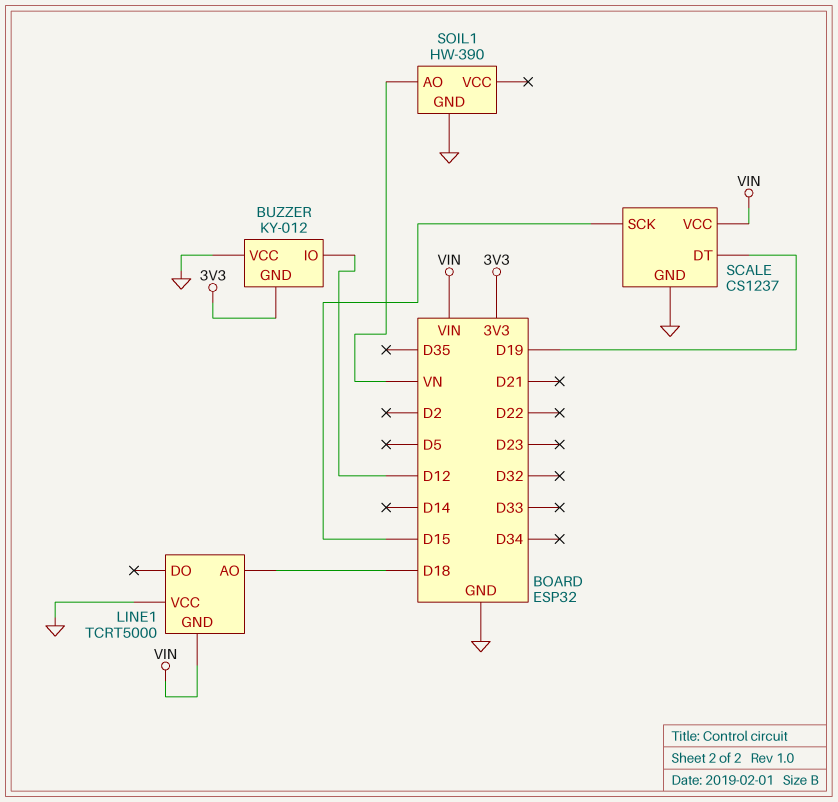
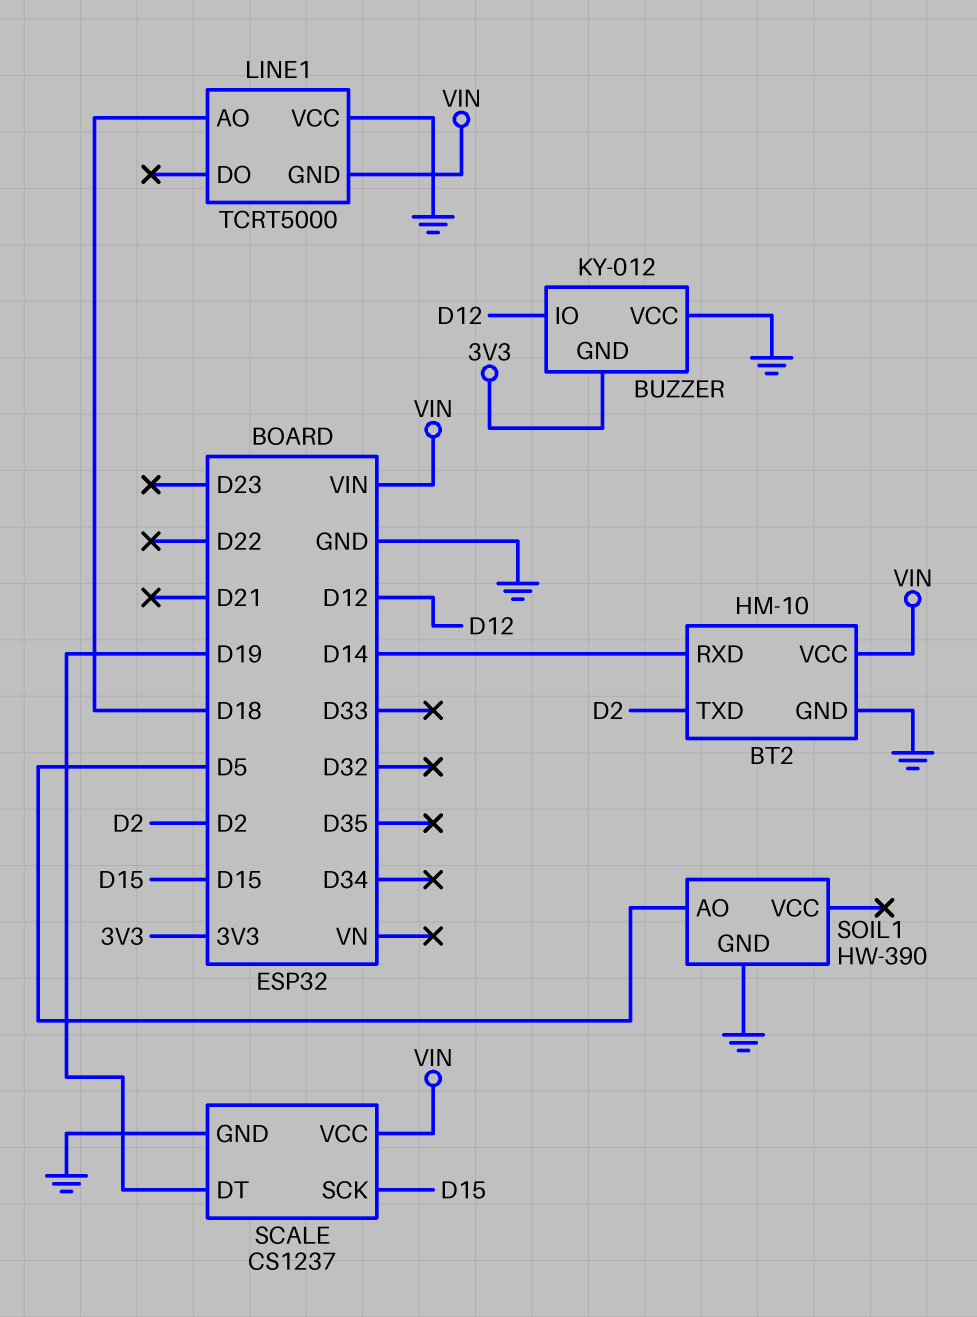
BT2: none -> HM-10
BT2 pin GND: none -> GND
BT2 pin RXD: none -> D14
BT2 pin TXD: none -> D2
BT2 pin VCC: none -> VIN
SOIL1 pin AO: VN -> D5

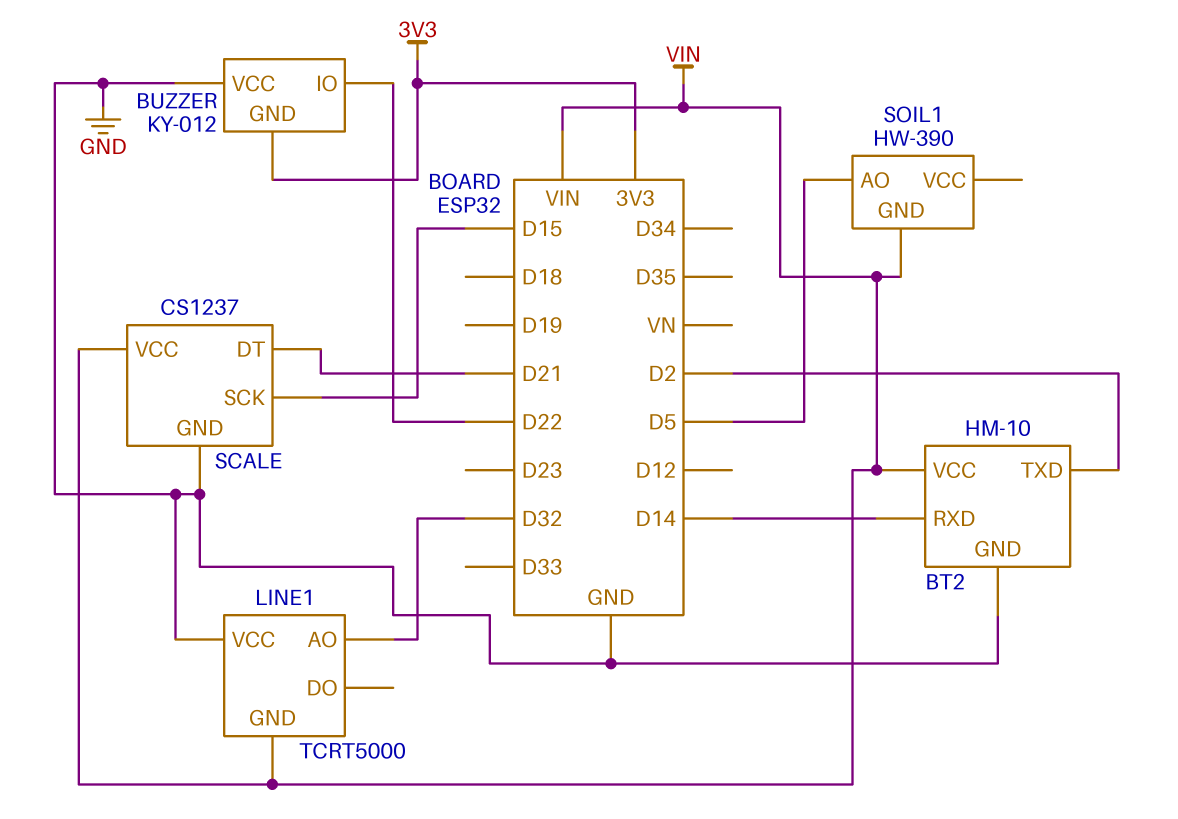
BUZZER pin IO: D12 -> D22
LINE1 pin AO: D18 -> D32
SCALE pin DT: D19 -> D21
SOIL1 pin GND: GND -> VIN

